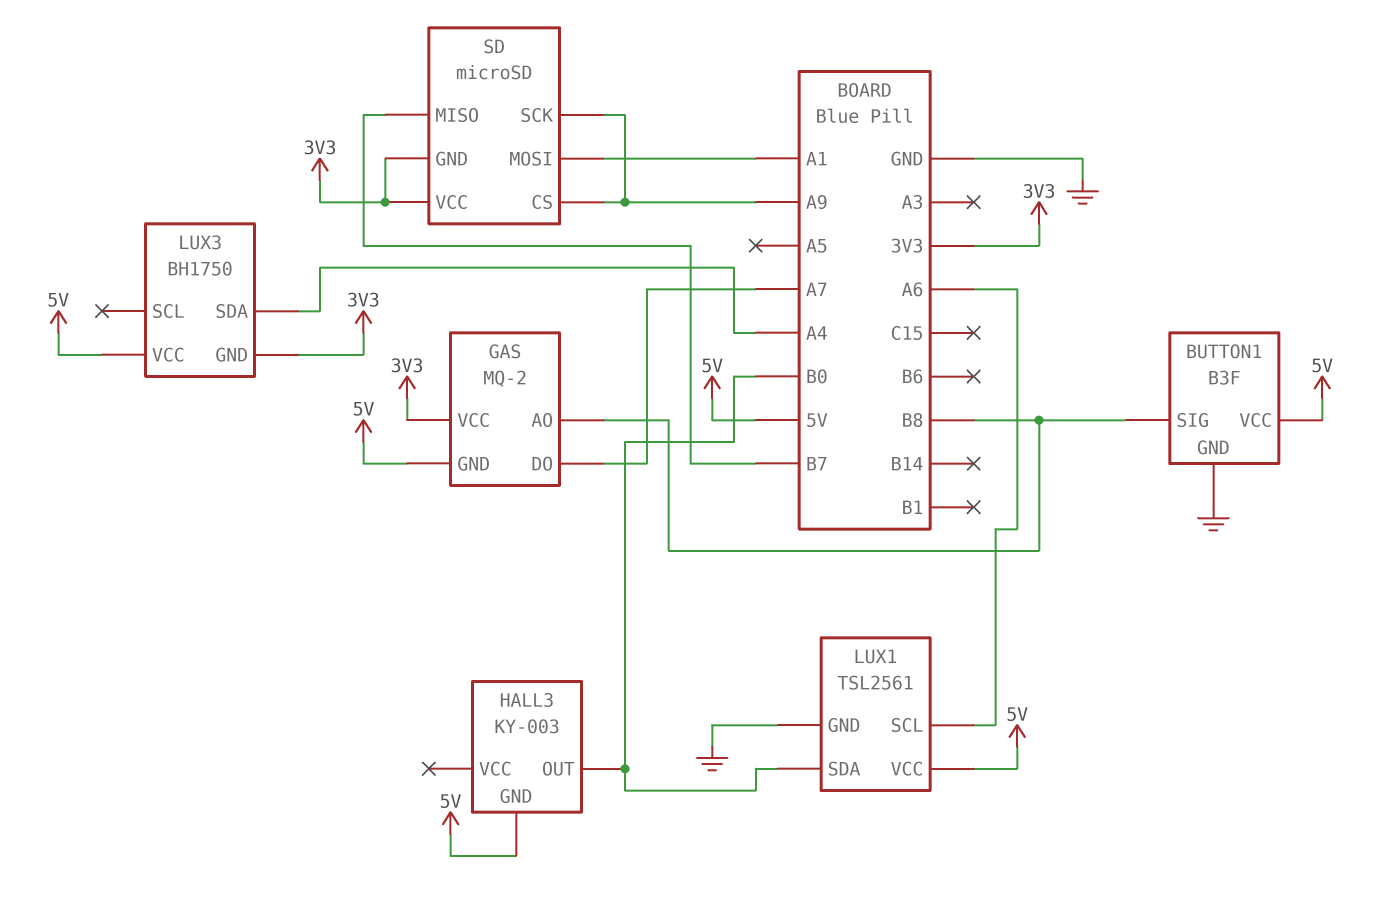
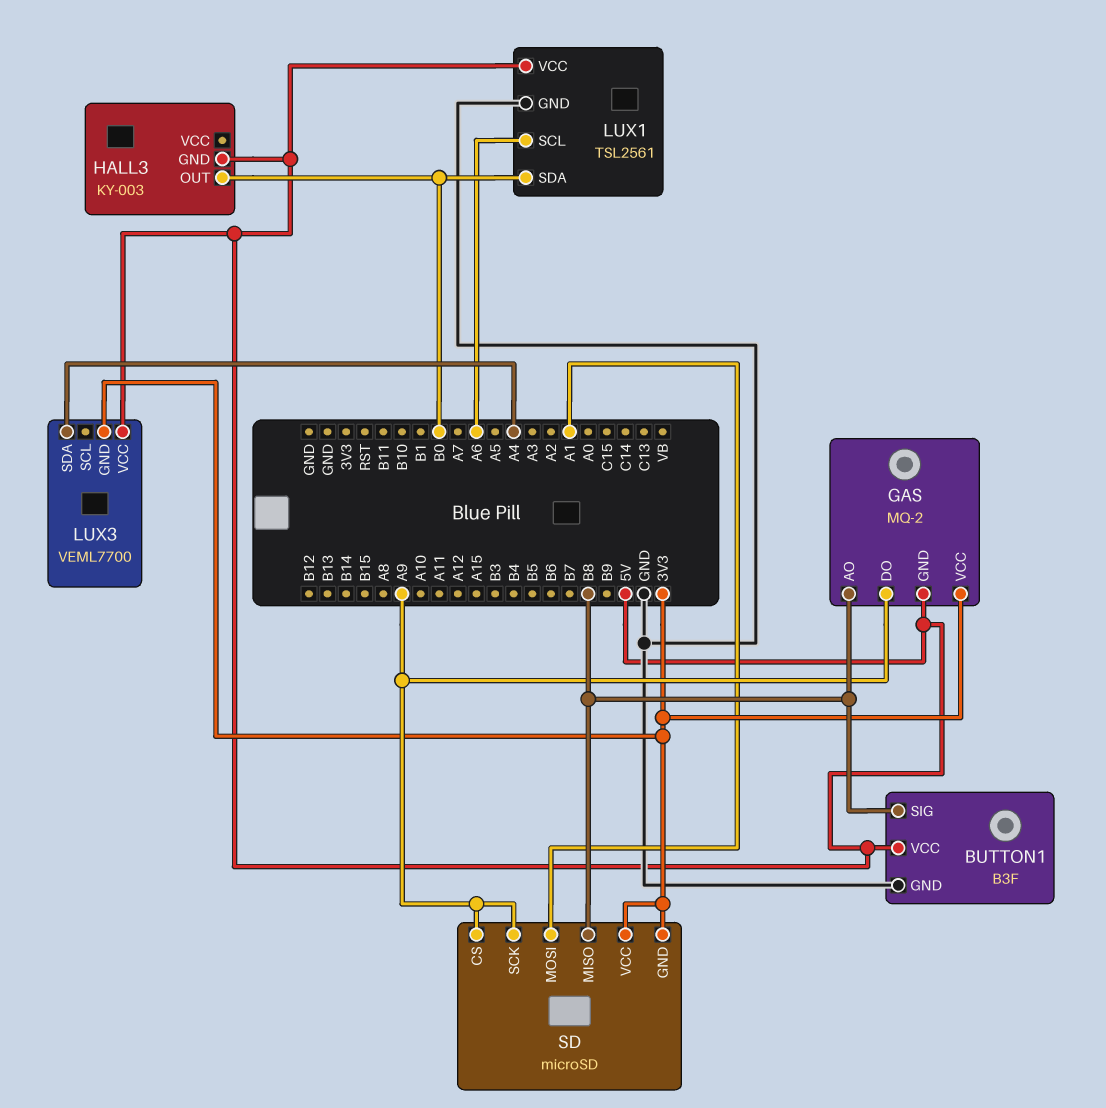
GAS pin DO: A7 -> A9
LUX3: BH1750 -> VEML7700
SD pin MISO: B7 -> B8

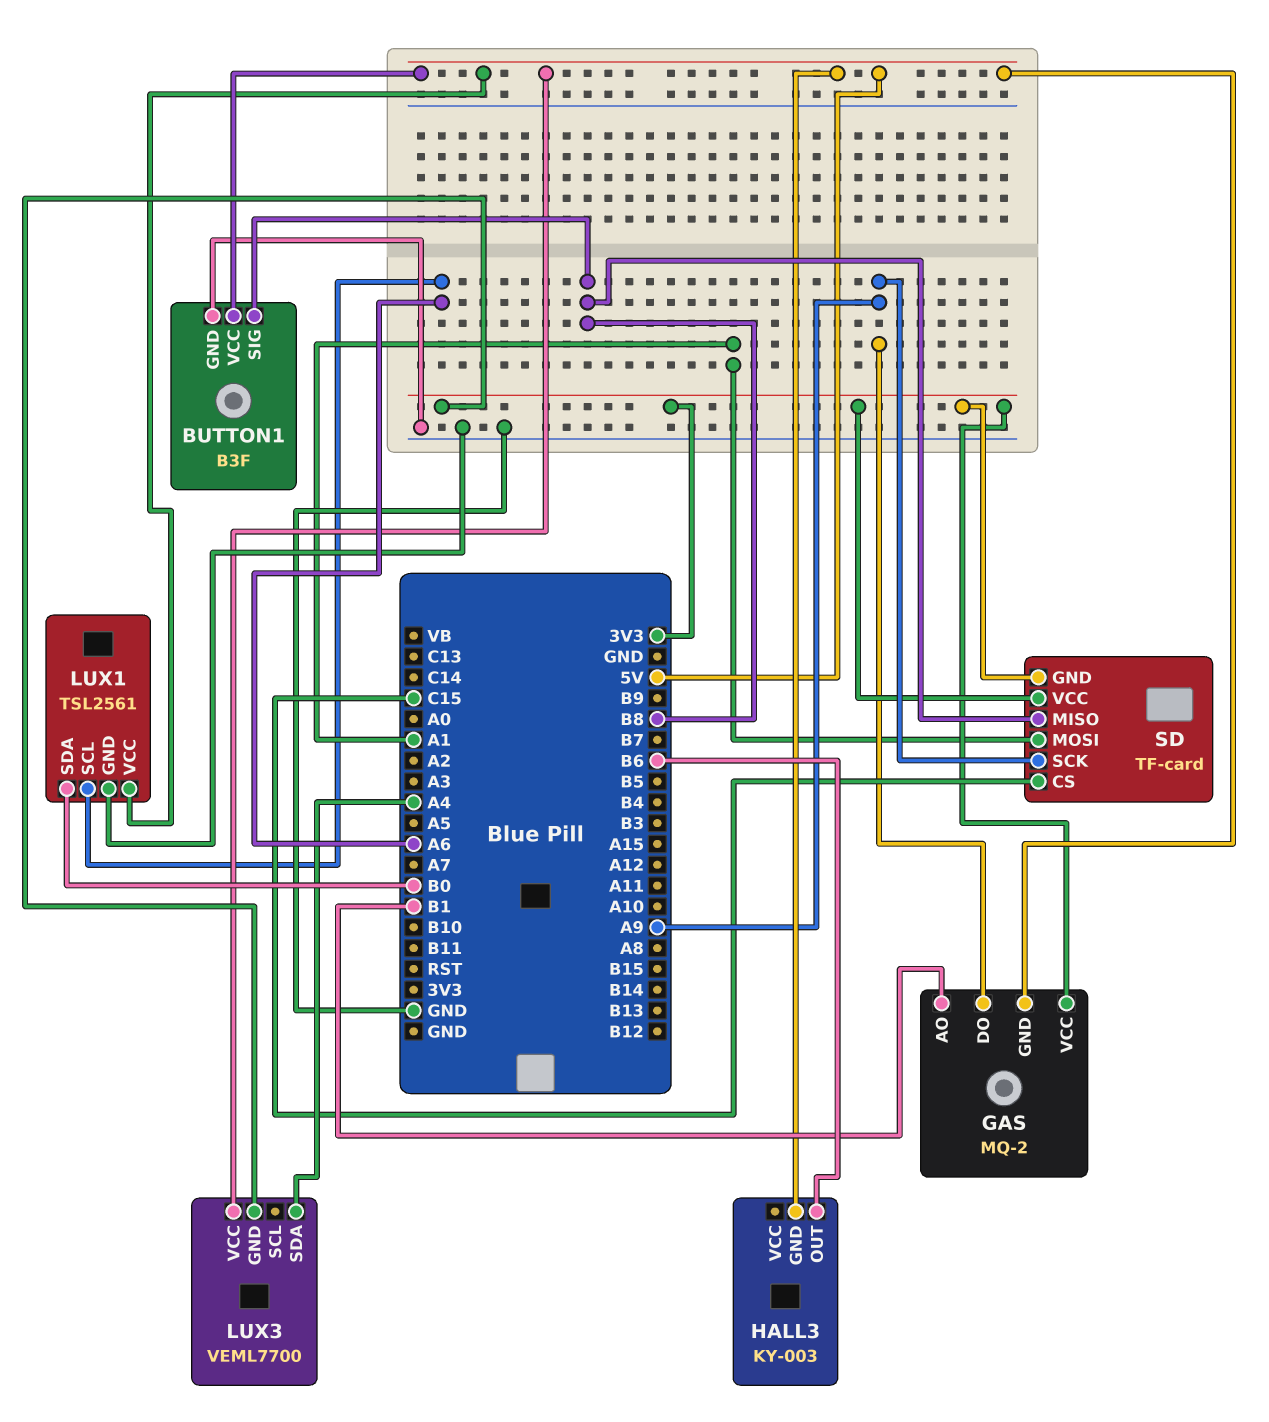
GAS pin AO: B8 -> B1
HALL3 pin OUT: B0 -> B6
SD: microSD -> TF-card
SD pin CS: A9 -> C15

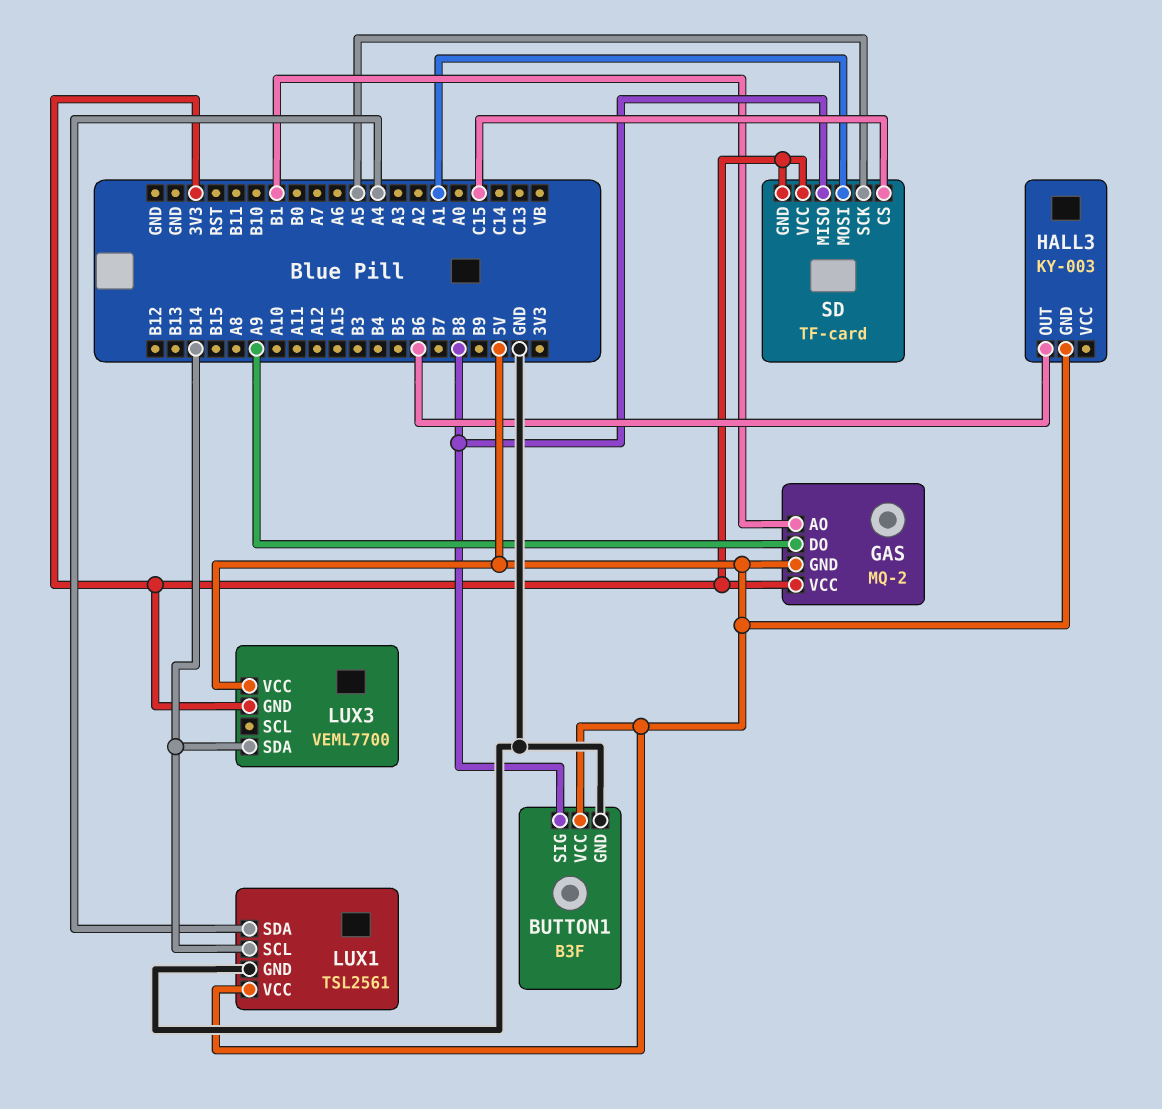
LUX1 pin SCL: A6 -> B14
LUX1 pin SDA: B0 -> A4
LUX3 pin SDA: A4 -> B14
SD pin SCK: A9 -> A5

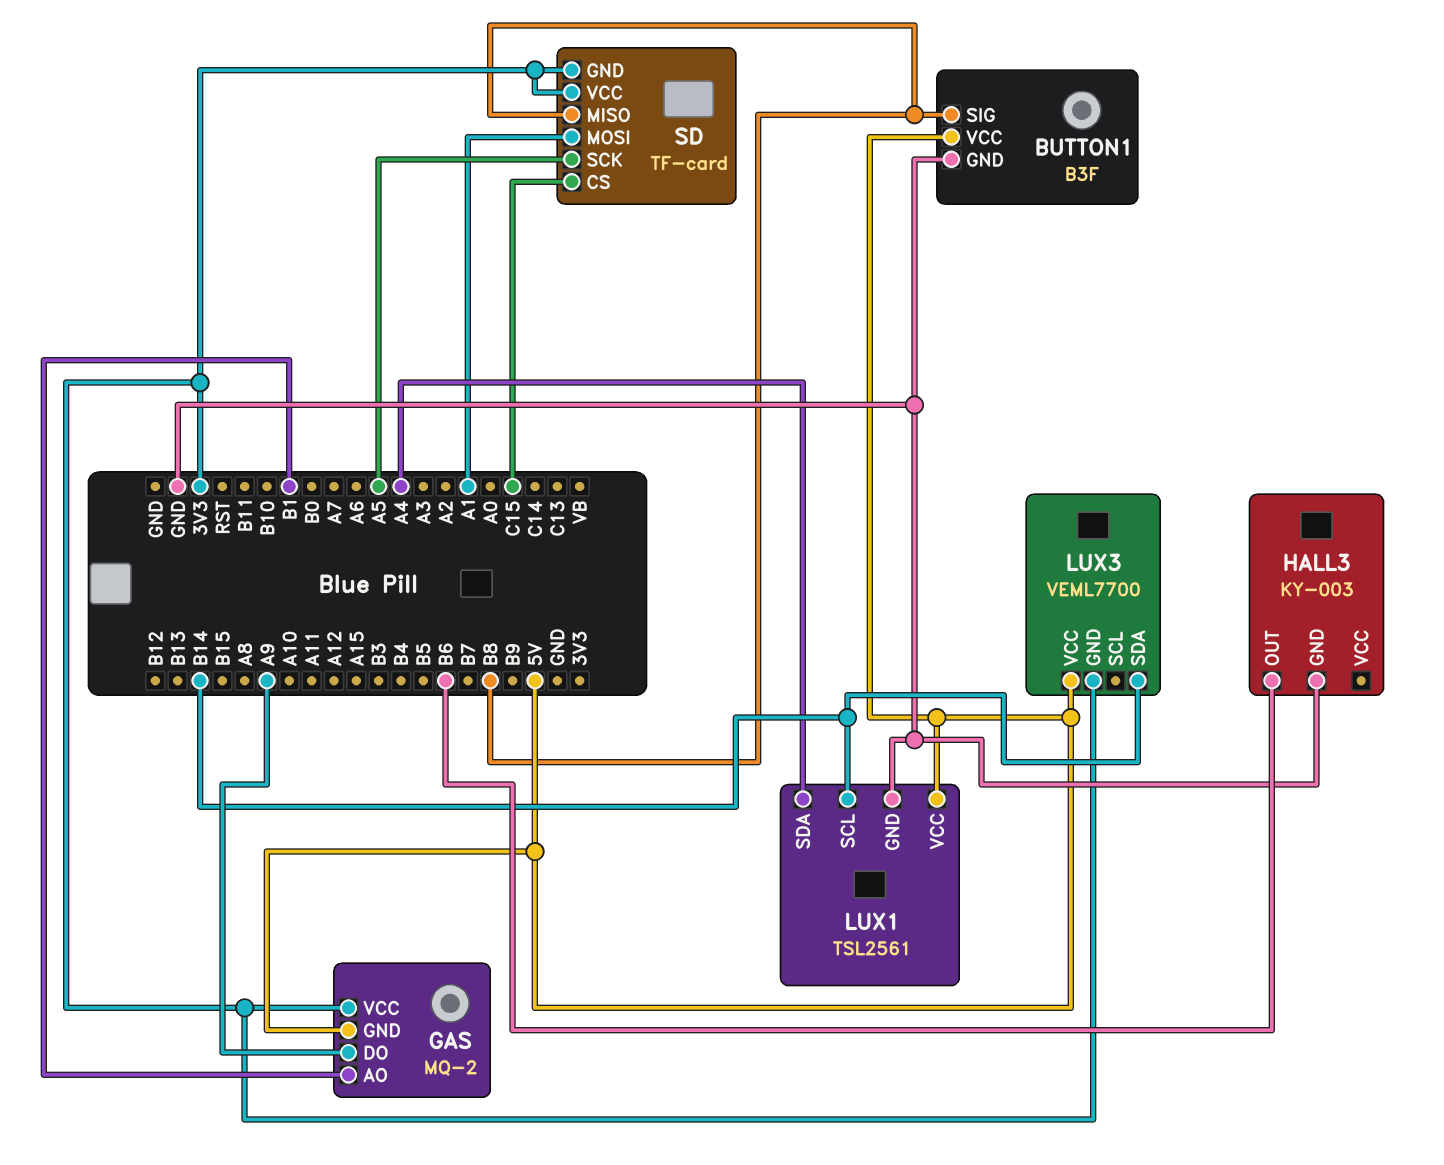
HALL3 pin GND: 5V -> GND

